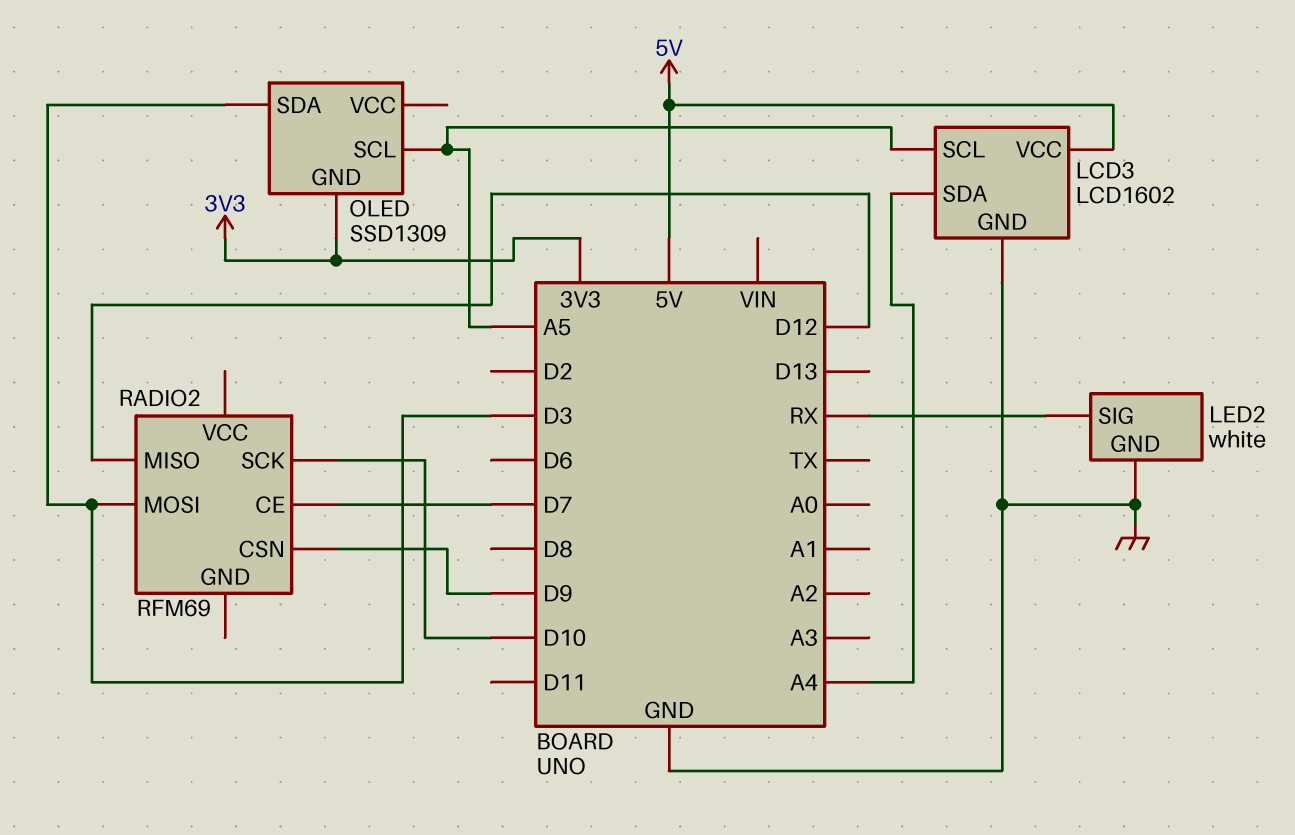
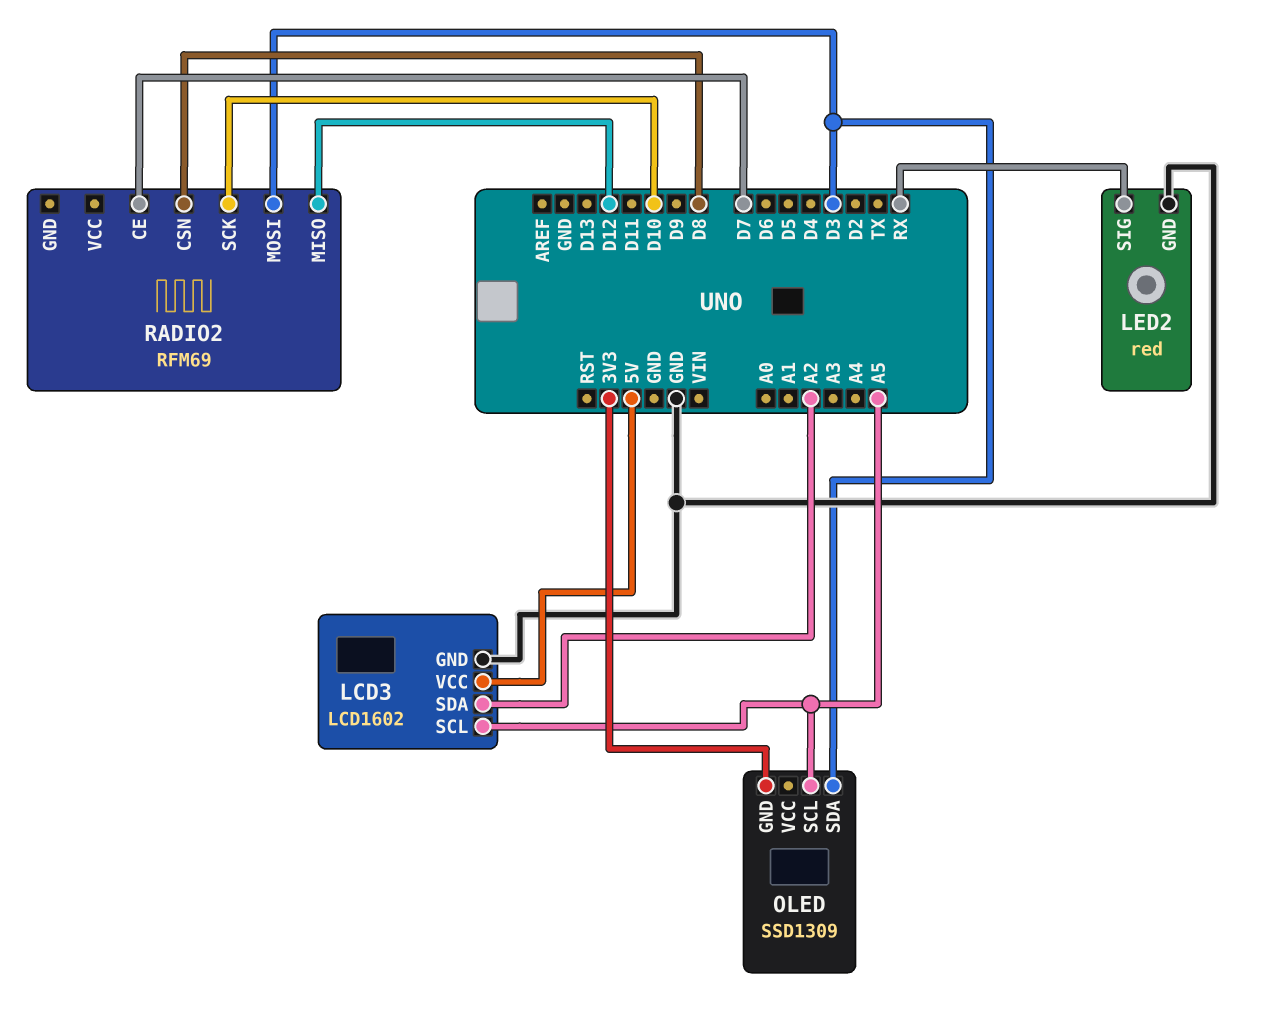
LCD3 pin SDA: A4 -> A2
LED2: white -> red
RADIO2 pin CSN: D9 -> D8

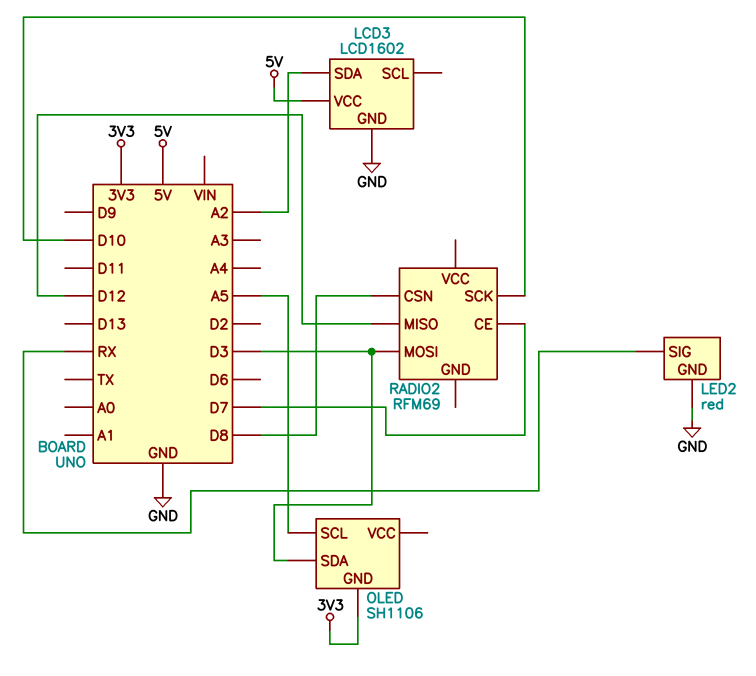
LCD3 pin SCL: A5 -> none
OLED: SSD1309 -> SH1106

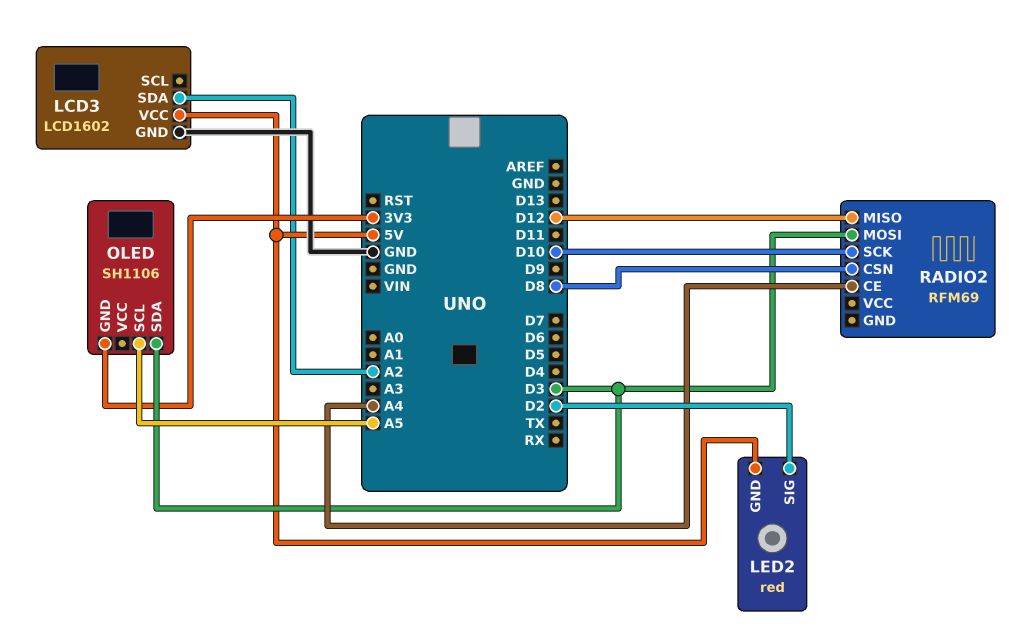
LED2 pin GND: GND -> 5V
LED2 pin SIG: RX -> D2
RADIO2 pin CE: D7 -> A4

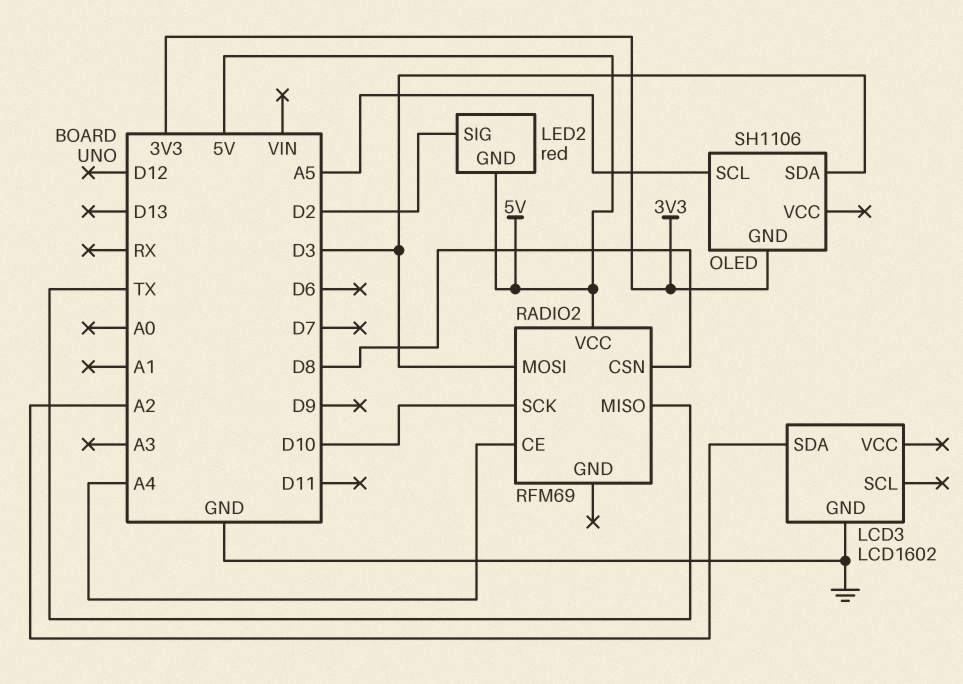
LCD3 pin VCC: 5V -> none
RADIO2 pin MISO: D12 -> TX
RADIO2 pin VCC: none -> 5V

